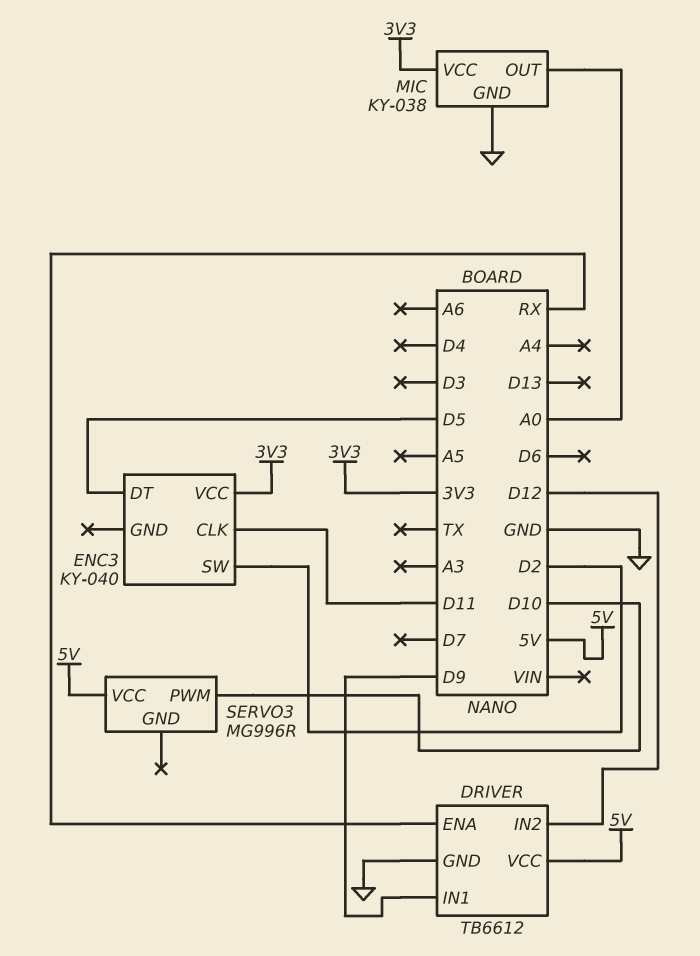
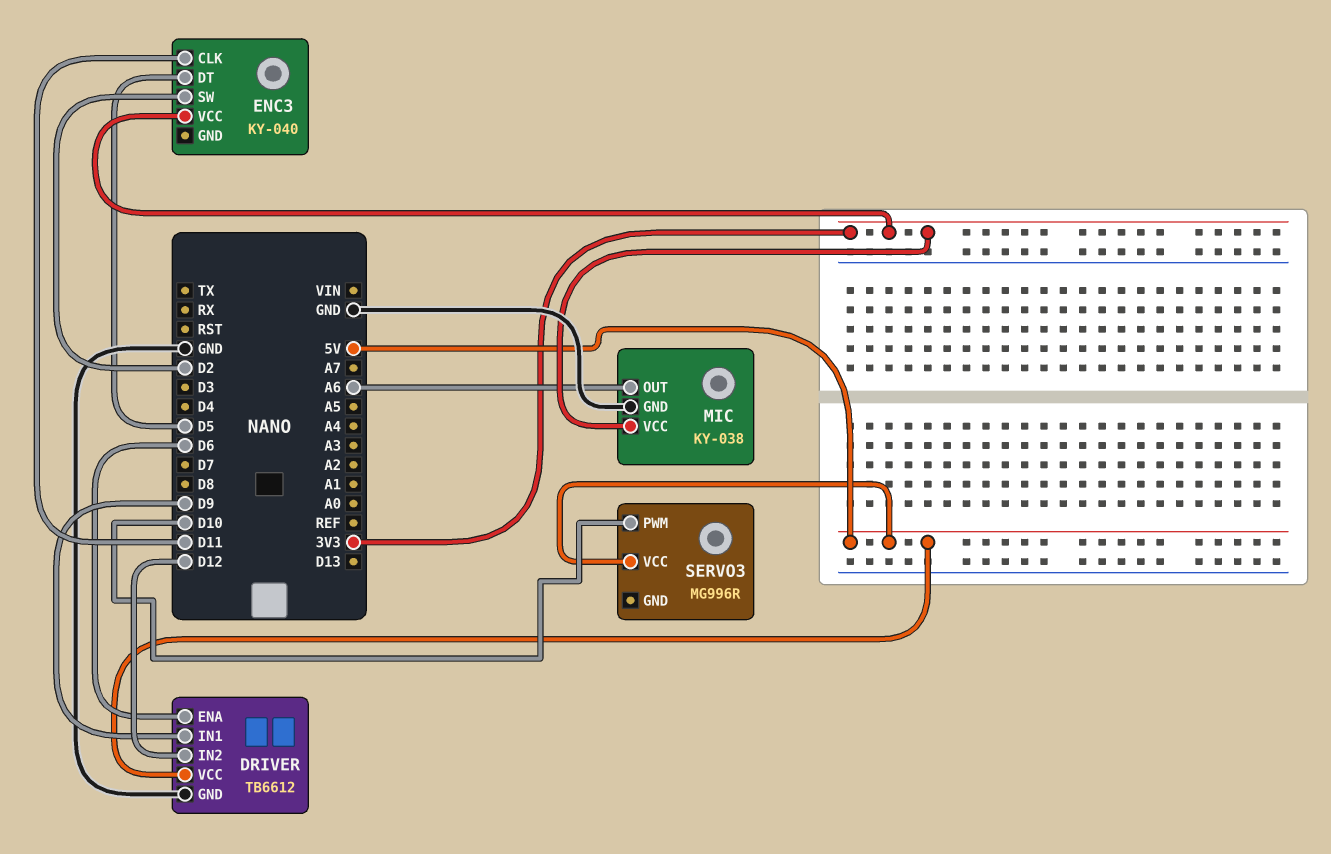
DRIVER pin ENA: RX -> D6
MIC pin OUT: A0 -> A6

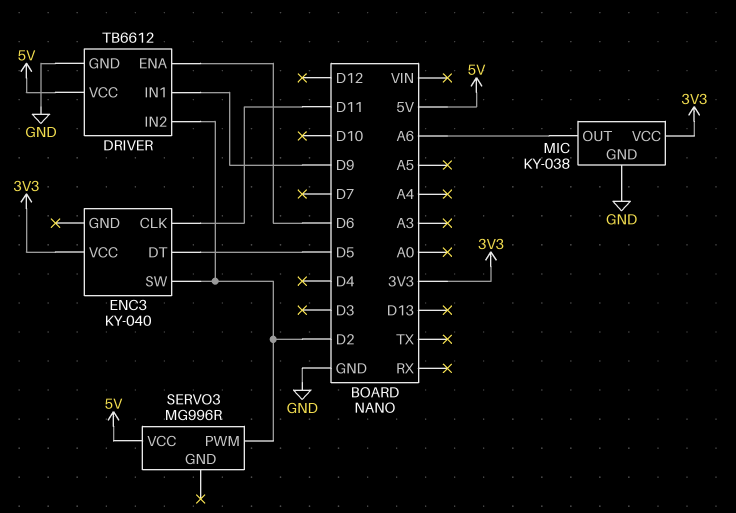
DRIVER pin IN2: D12 -> D2
SERVO3 pin PWM: D10 -> D2

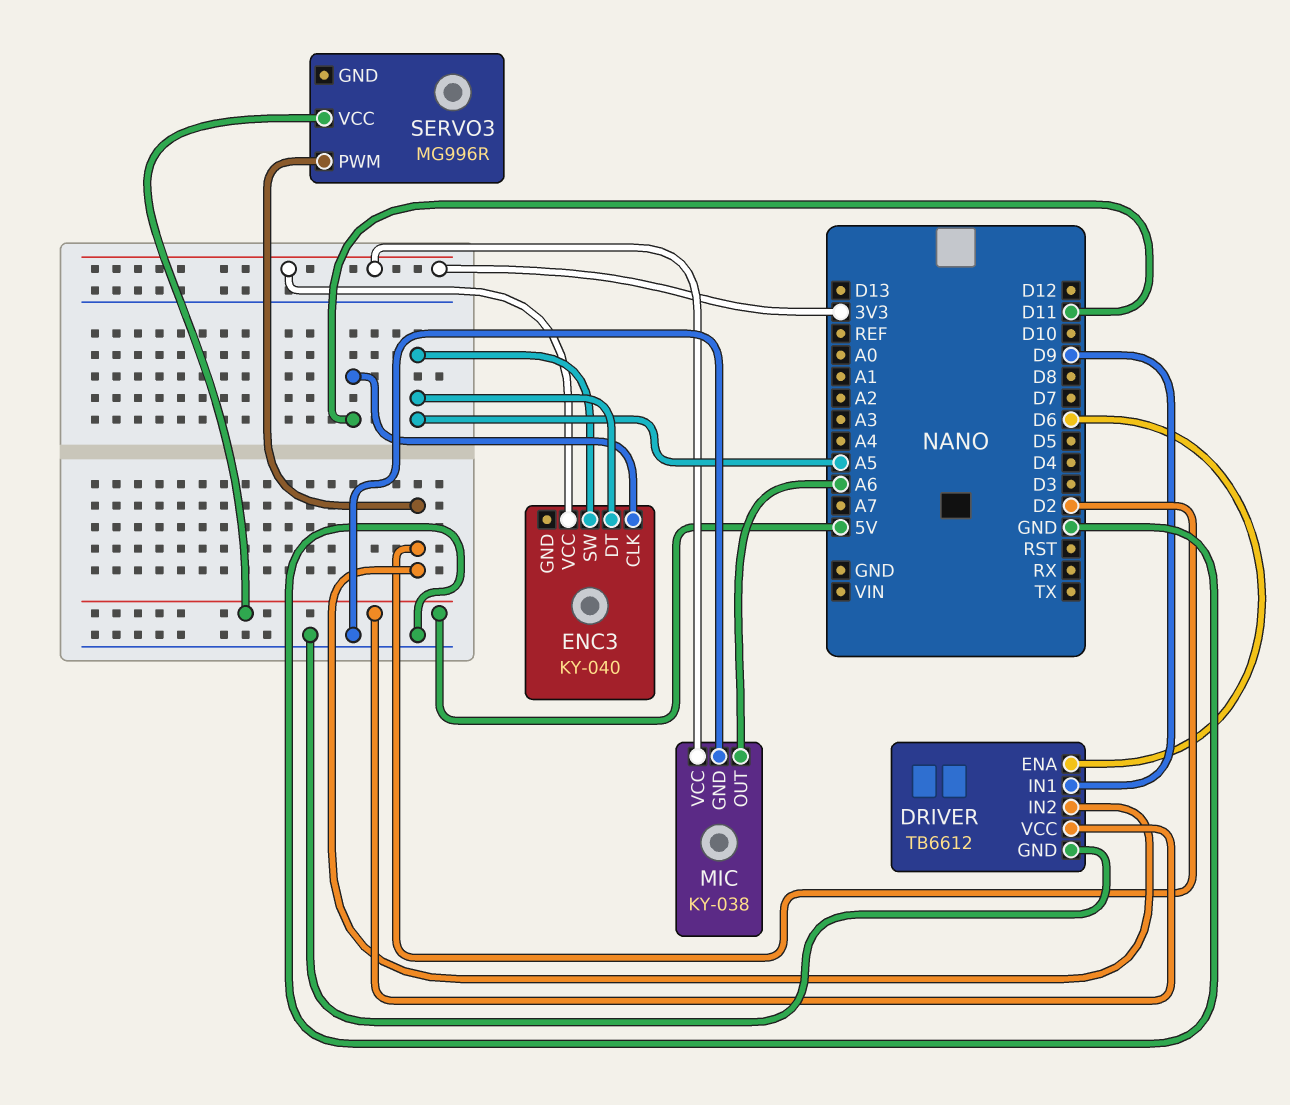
ENC3 pin DT: D5 -> A5
ENC3 pin SW: D2 -> A5

